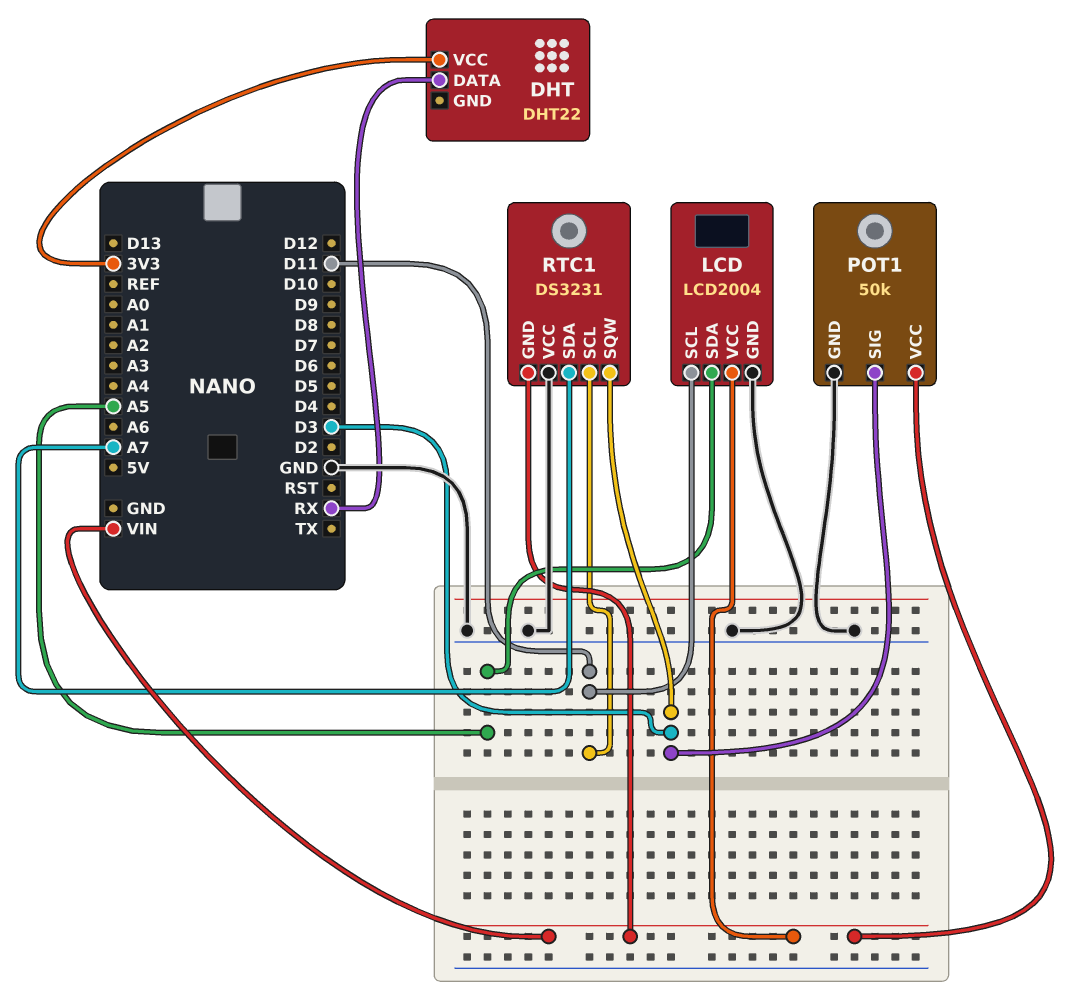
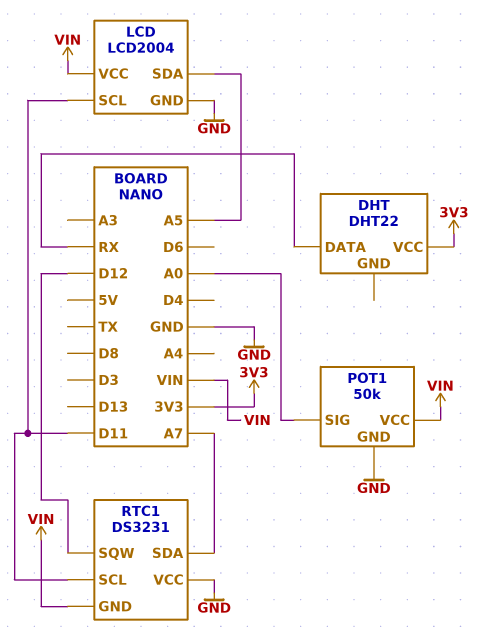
POT1 pin SIG: D3 -> A0
RTC1 pin SQW: D3 -> D12

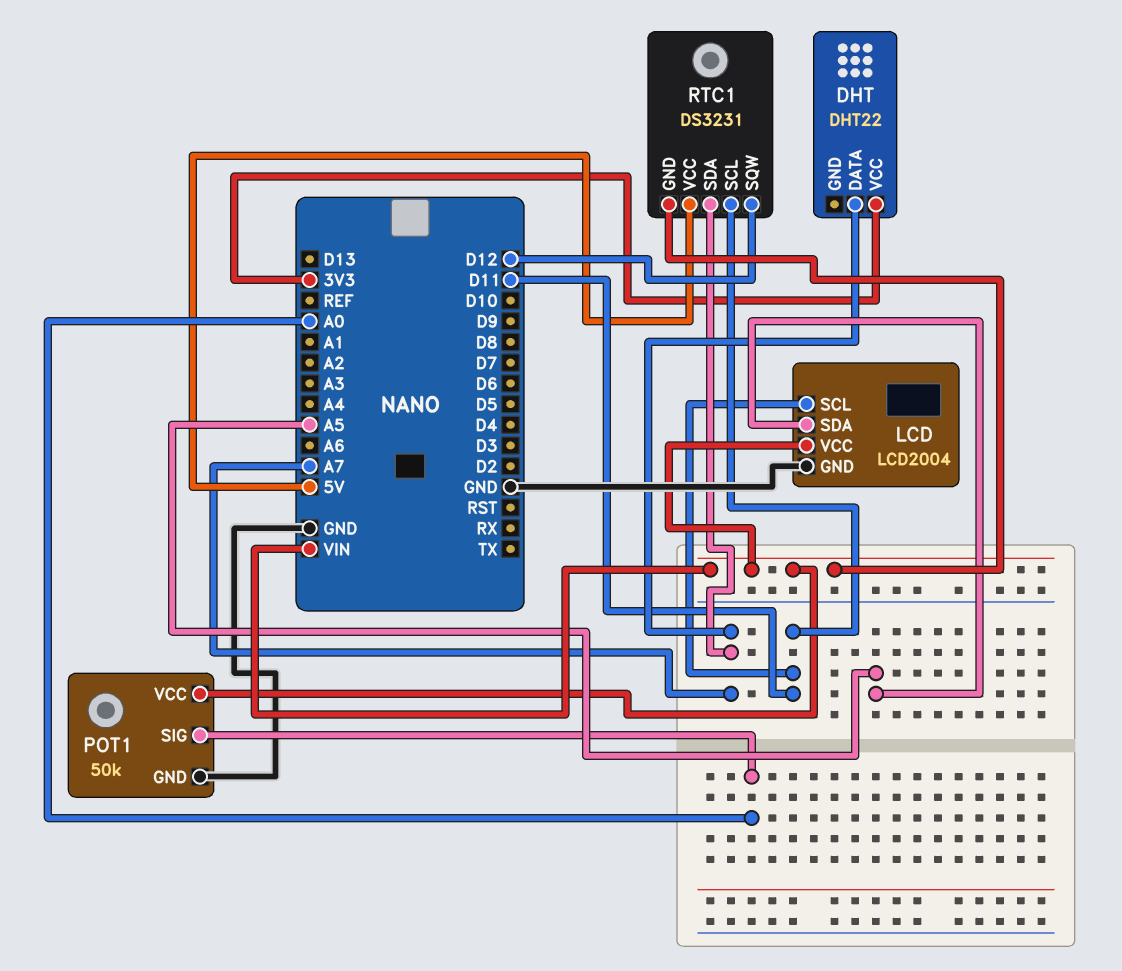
DHT pin DATA: RX -> A7
RTC1 pin VCC: GND -> 5V

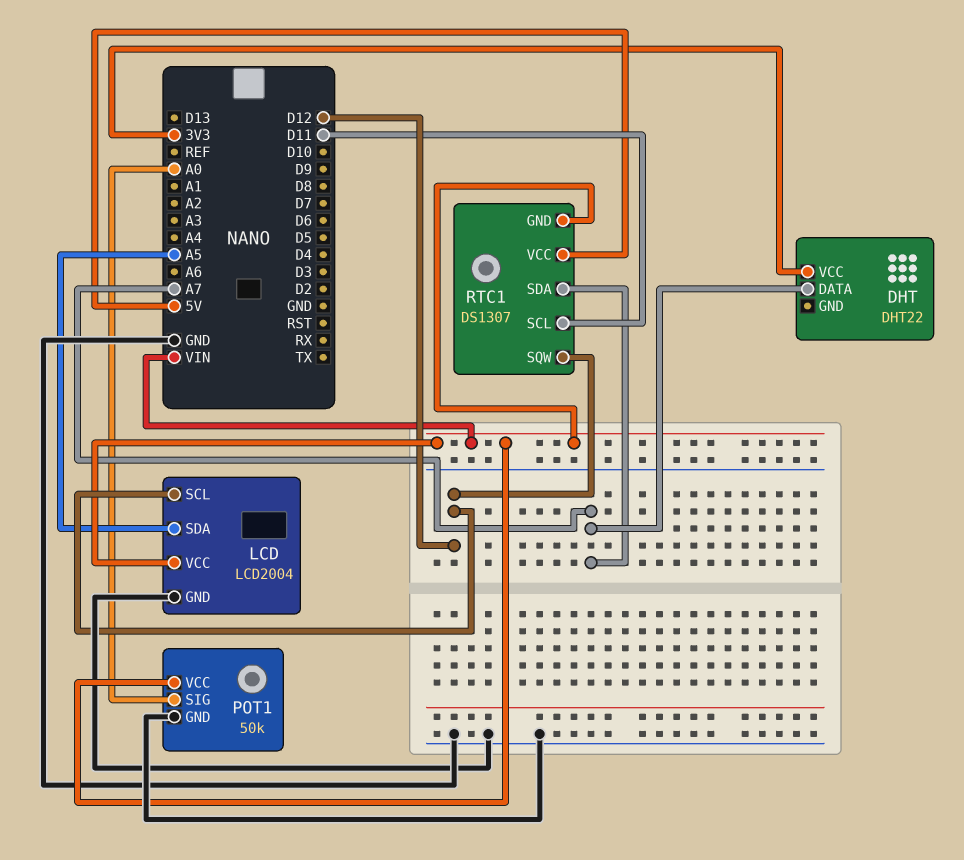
LCD pin SCL: D11 -> D12
RTC1: DS3231 -> DS1307

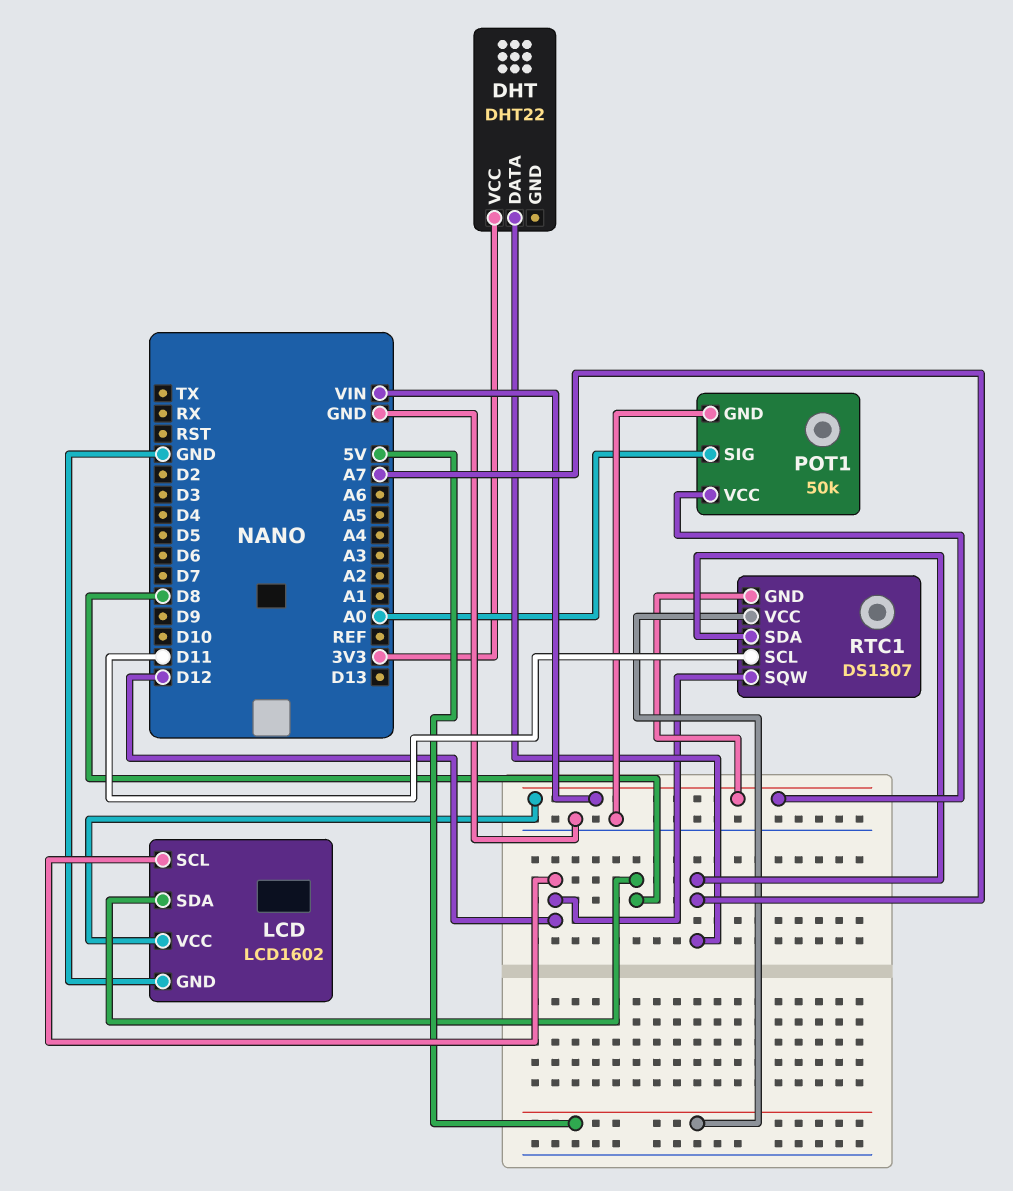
LCD: LCD2004 -> LCD1602
LCD pin SDA: A5 -> D8

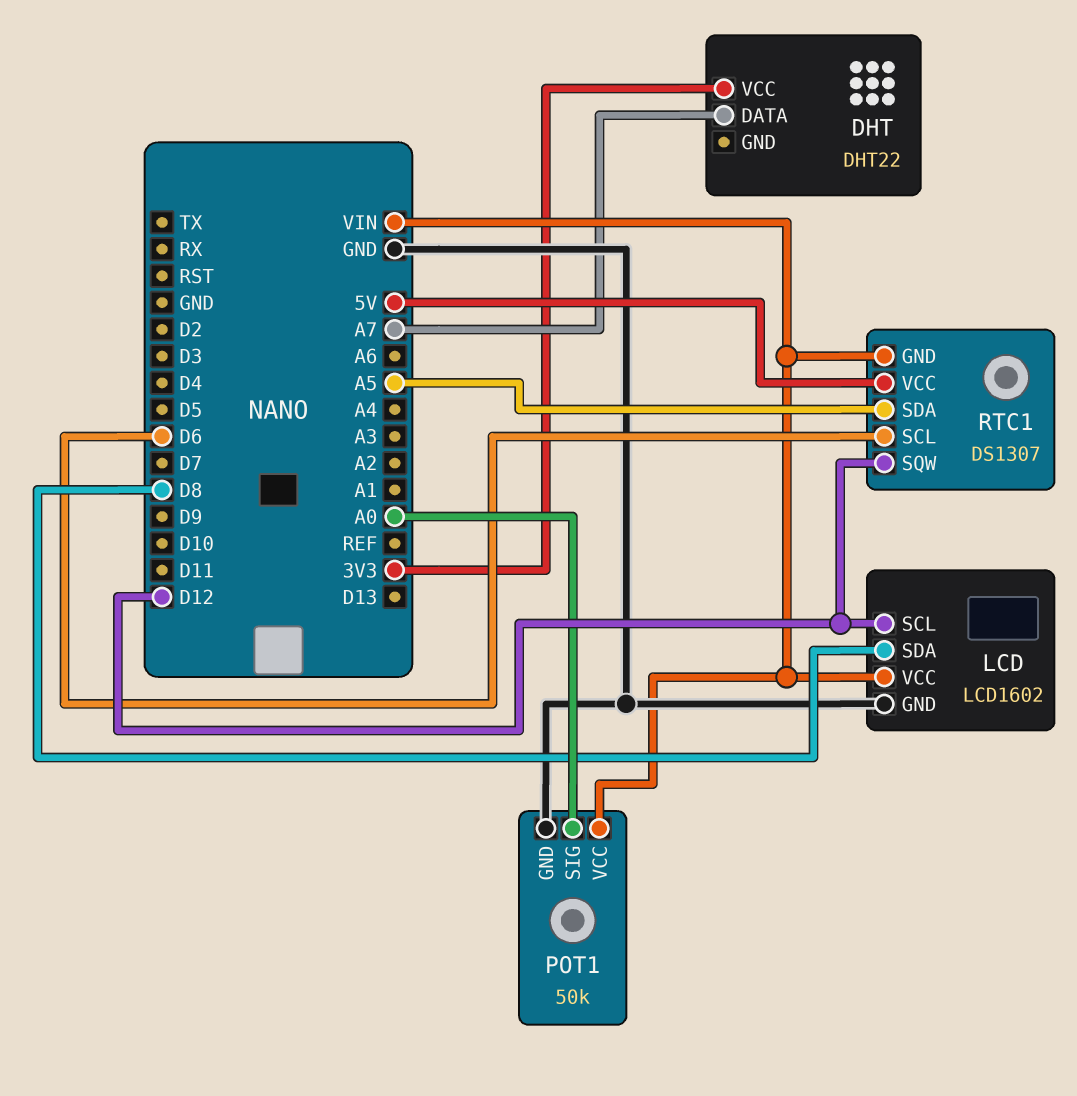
RTC1 pin SCL: D11 -> D6
RTC1 pin SDA: A7 -> A5

